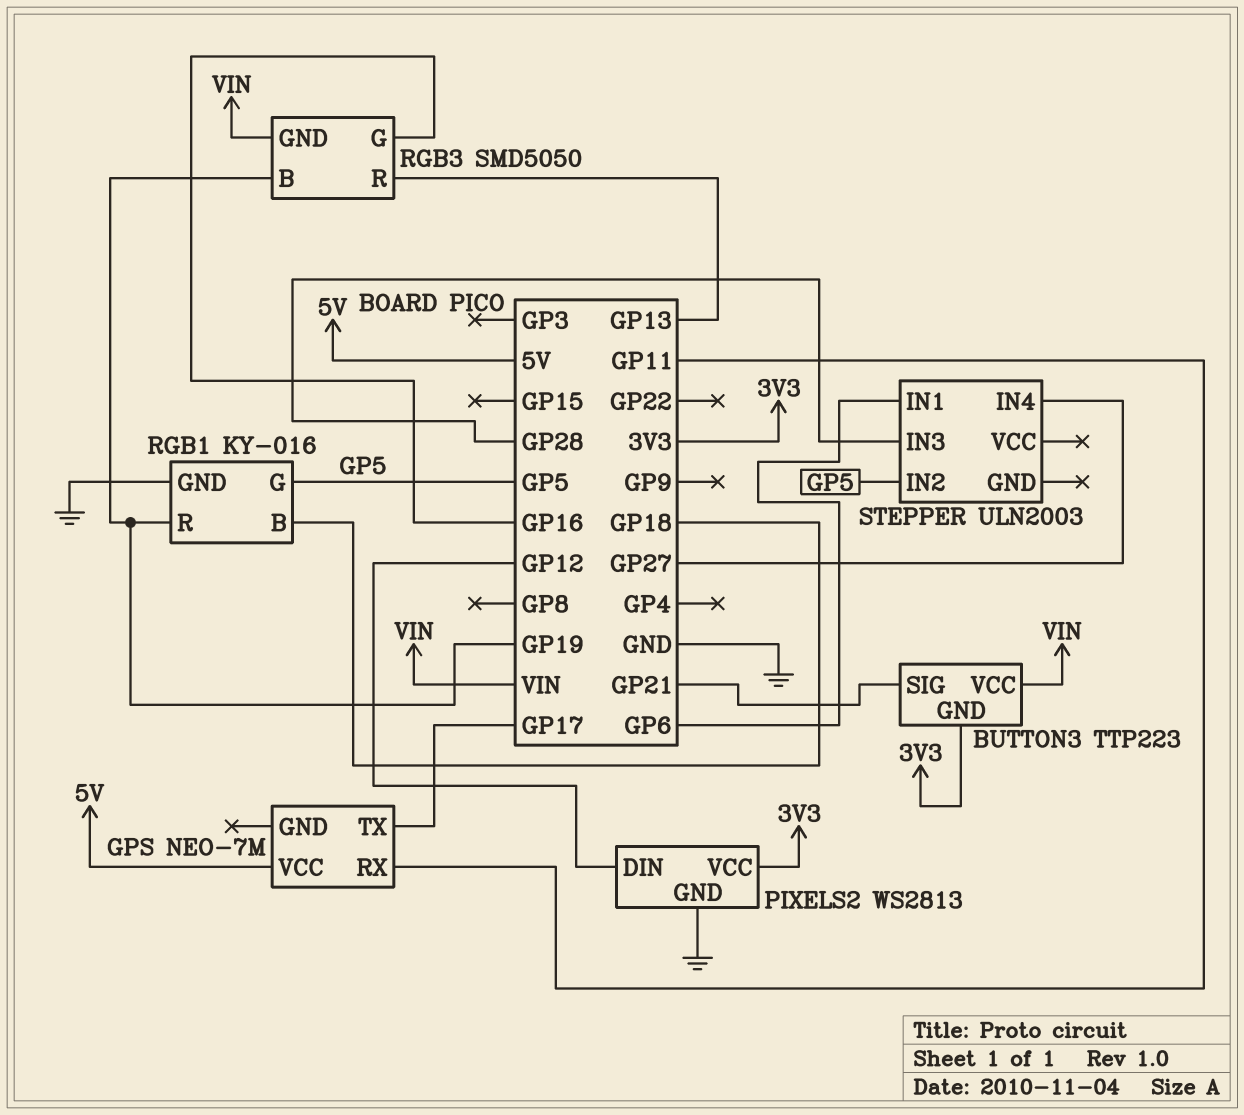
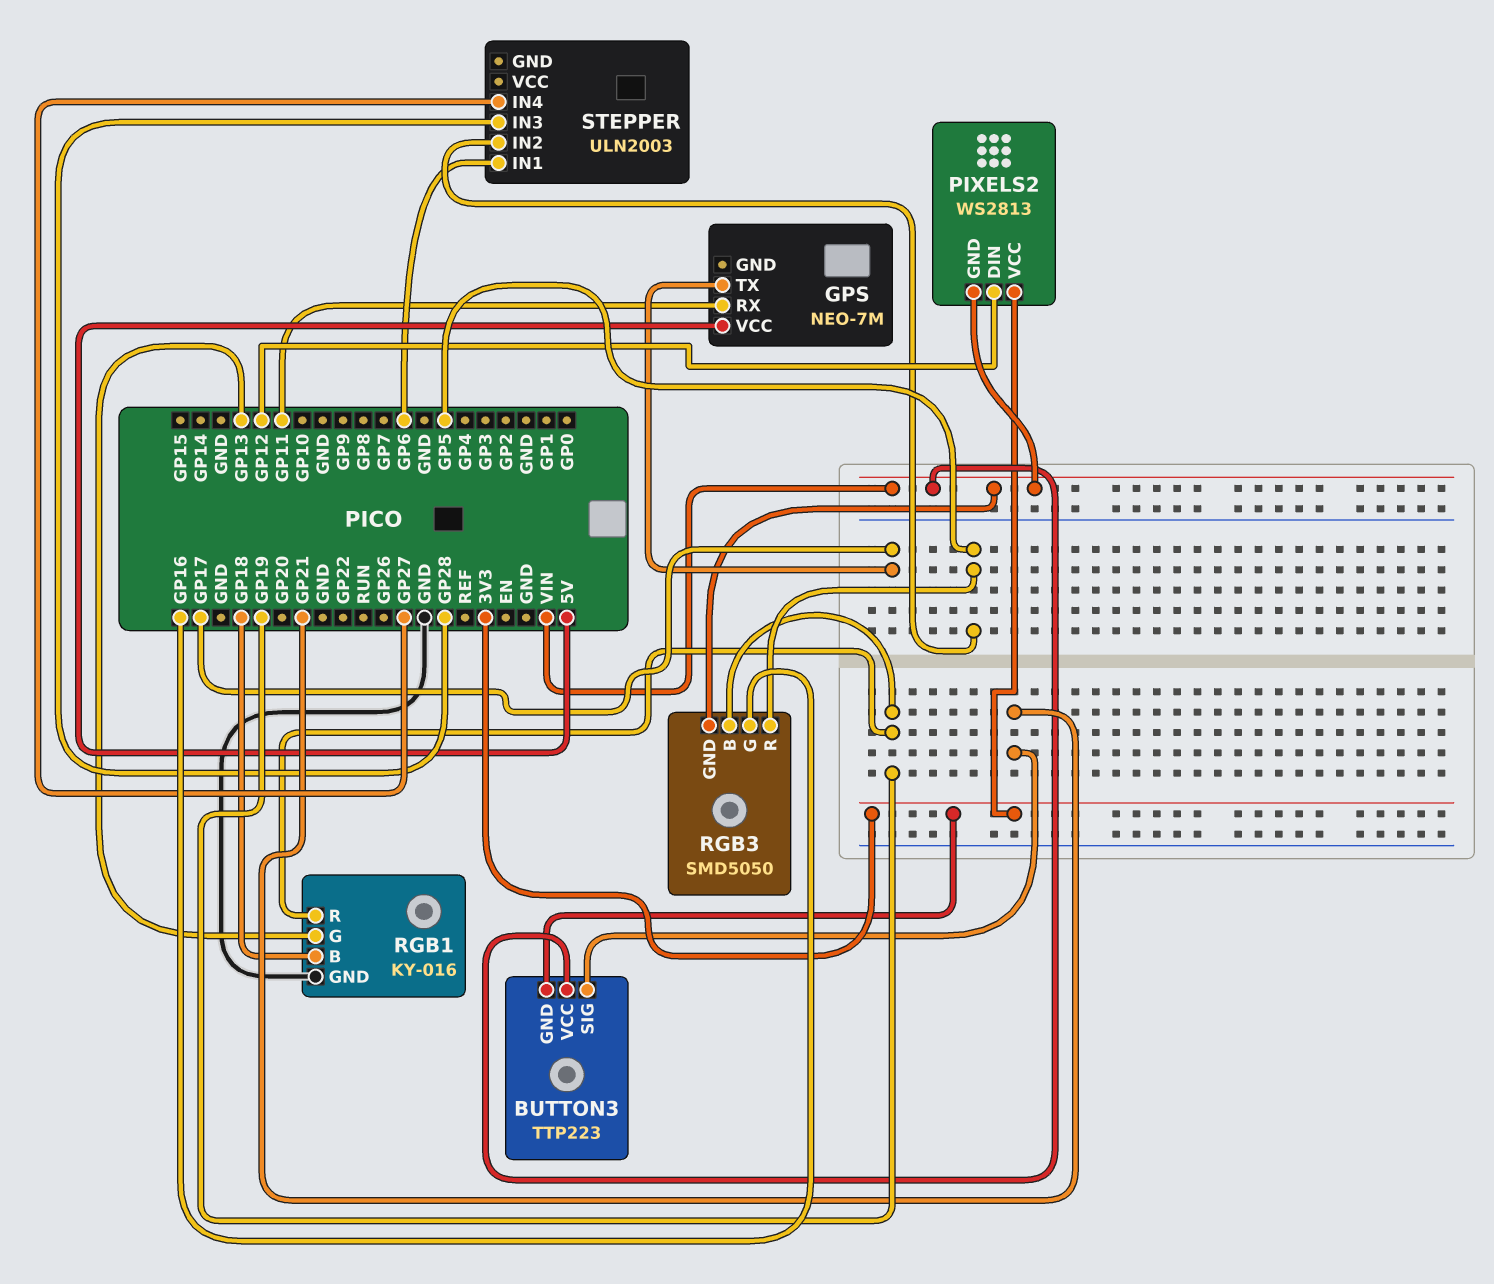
PIXELS2 pin GND: GND -> VIN
RGB1 pin G: GP5 -> GP13
RGB3 pin R: GP13 -> GP5

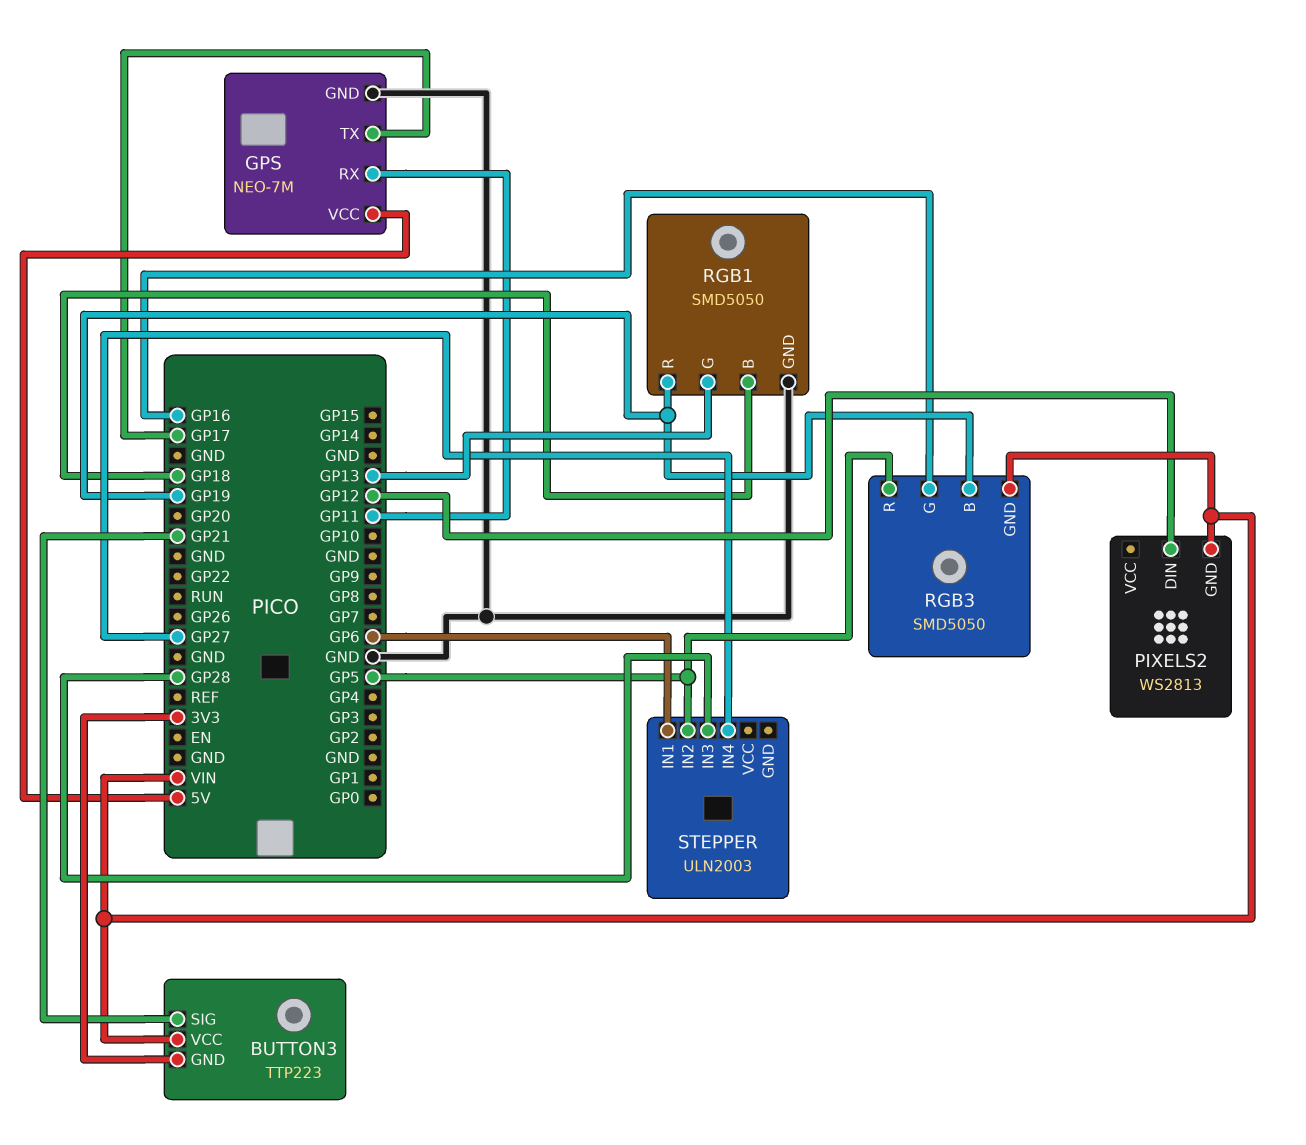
GPS pin GND: none -> GND
PIXELS2 pin VCC: 3V3 -> none
RGB1: KY-016 -> SMD5050

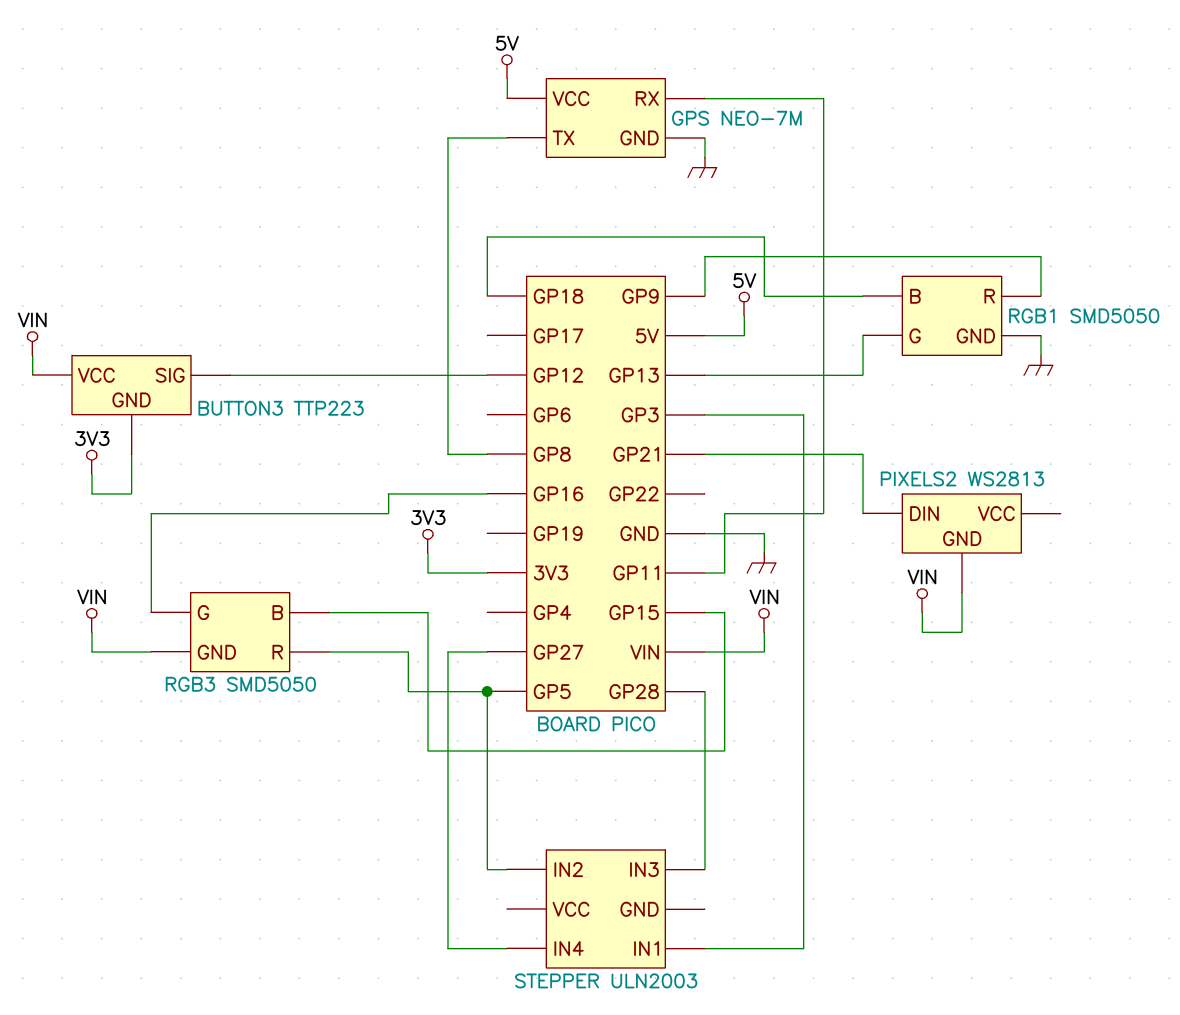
BUTTON3 pin SIG: GP21 -> GP12
GPS pin TX: GP17 -> GP8
PIXELS2 pin DIN: GP12 -> GP21
RGB1 pin R: GP19 -> GP9
RGB3 pin B: GP19 -> GP15
STEPPER pin IN1: GP6 -> GP3

